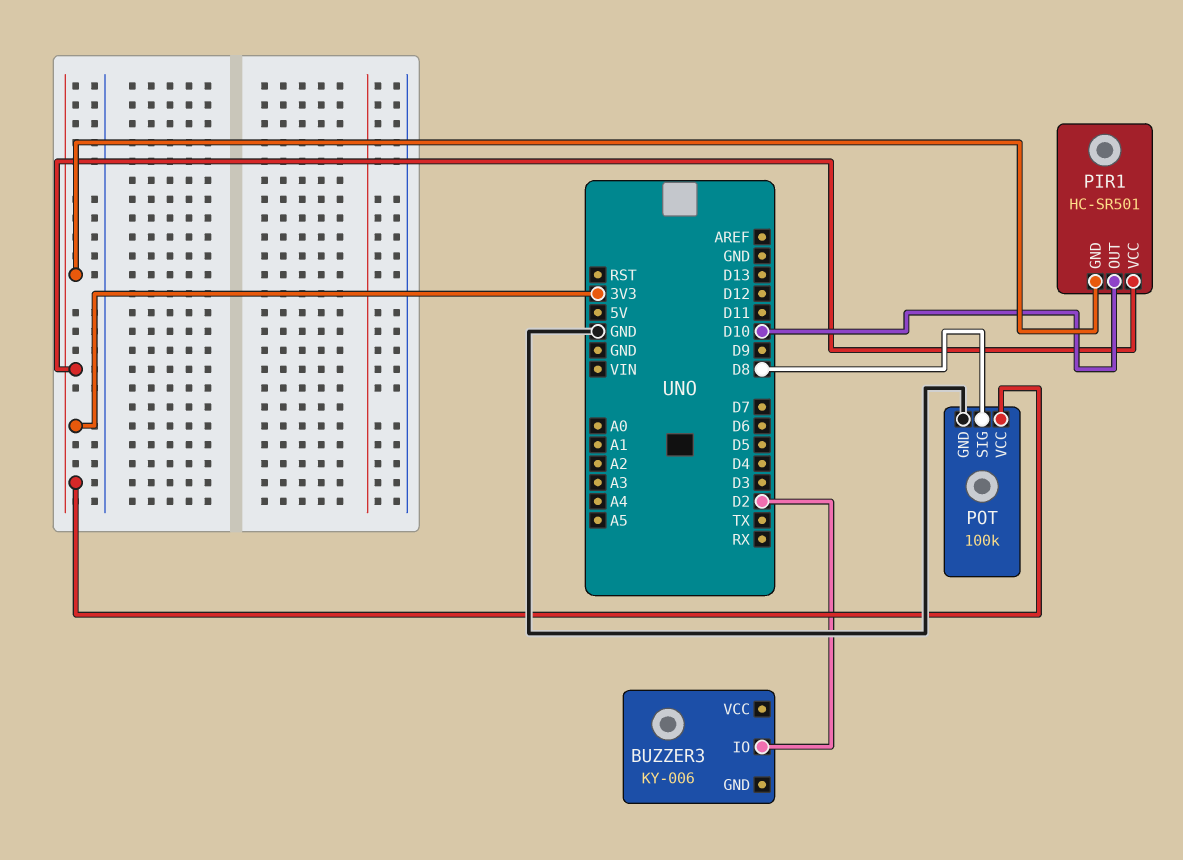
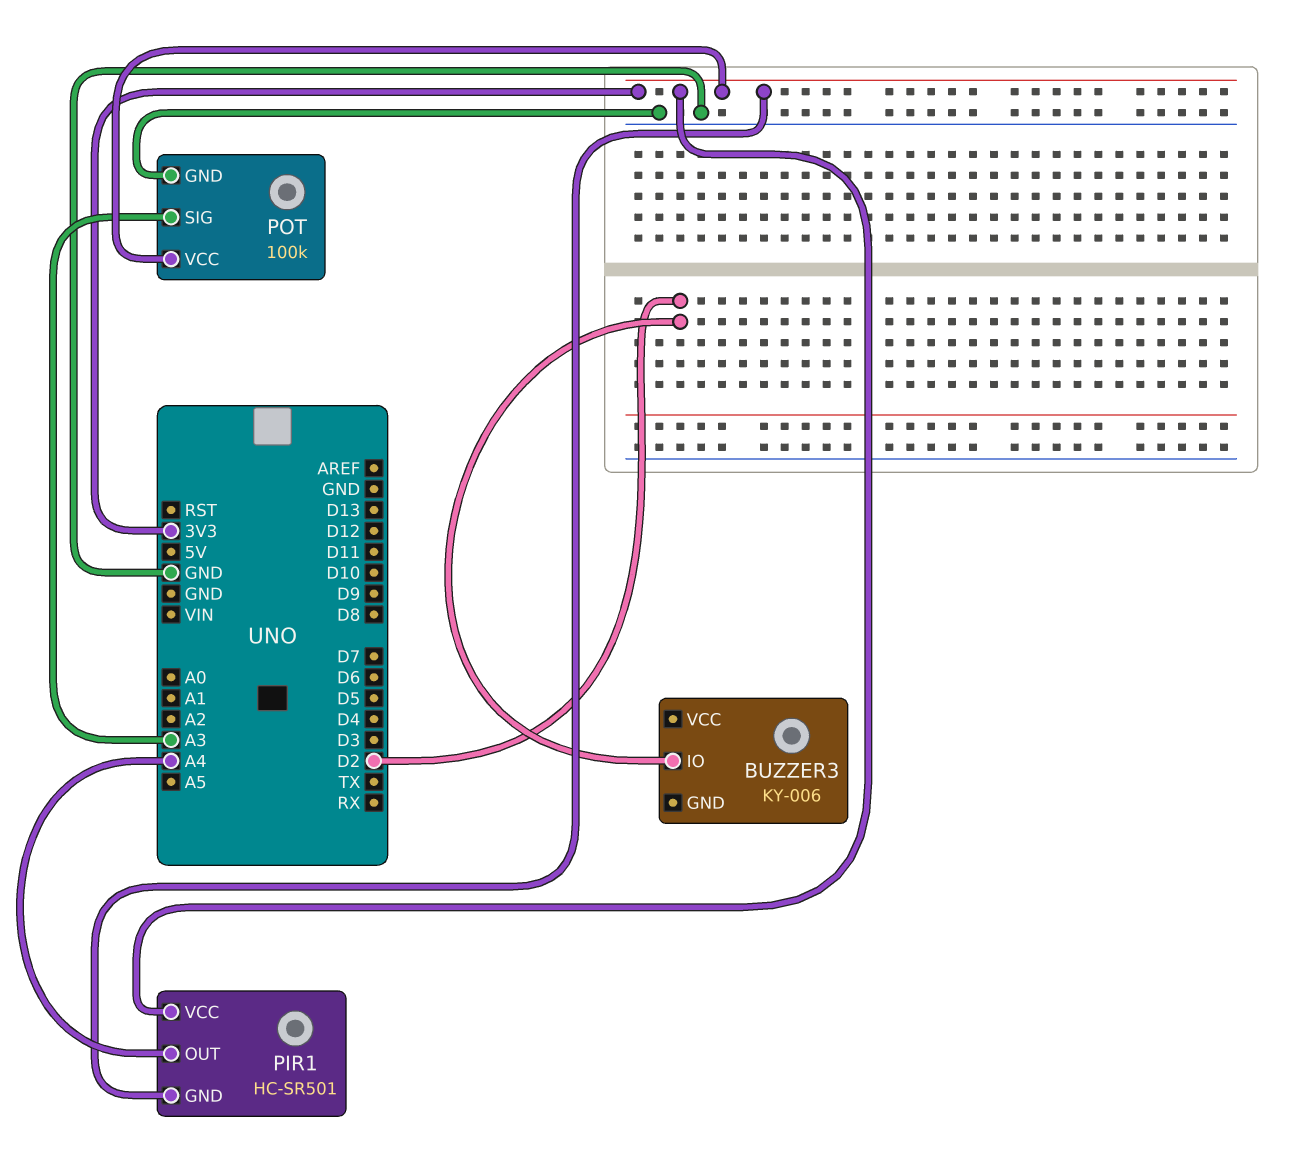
PIR1 pin OUT: D10 -> A4
POT pin SIG: D8 -> A3

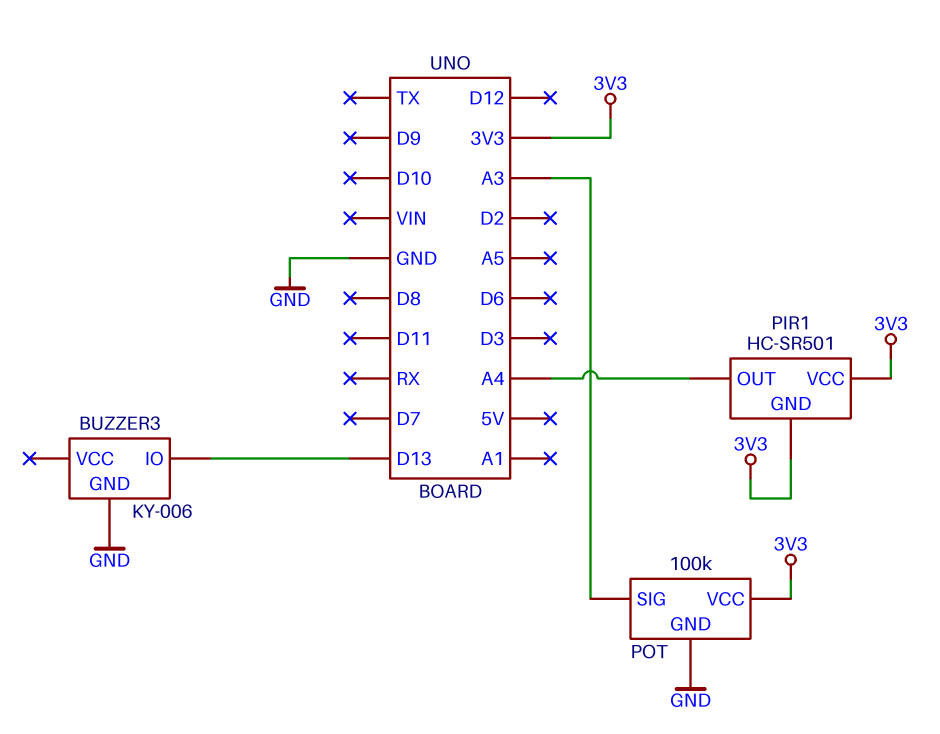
BUZZER3 pin GND: none -> GND
BUZZER3 pin IO: D2 -> D13

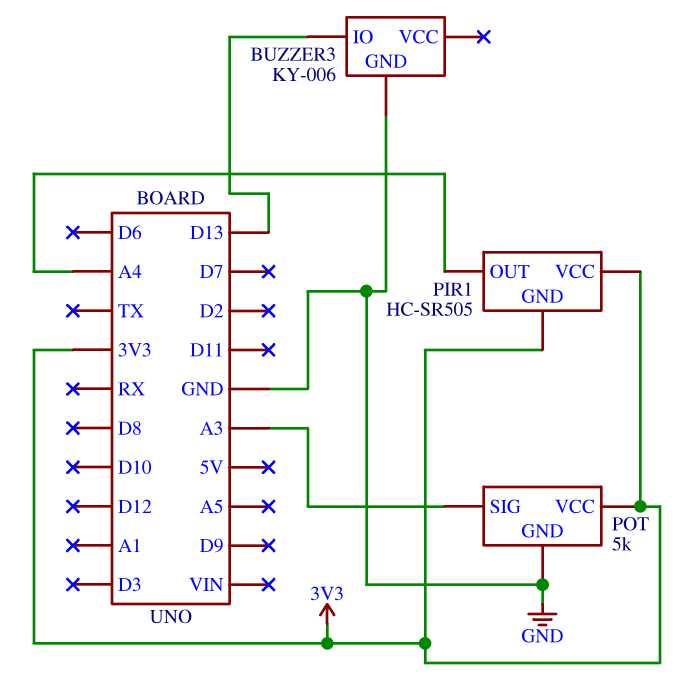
PIR1: HC-SR501 -> HC-SR505
POT: 100k -> 5k

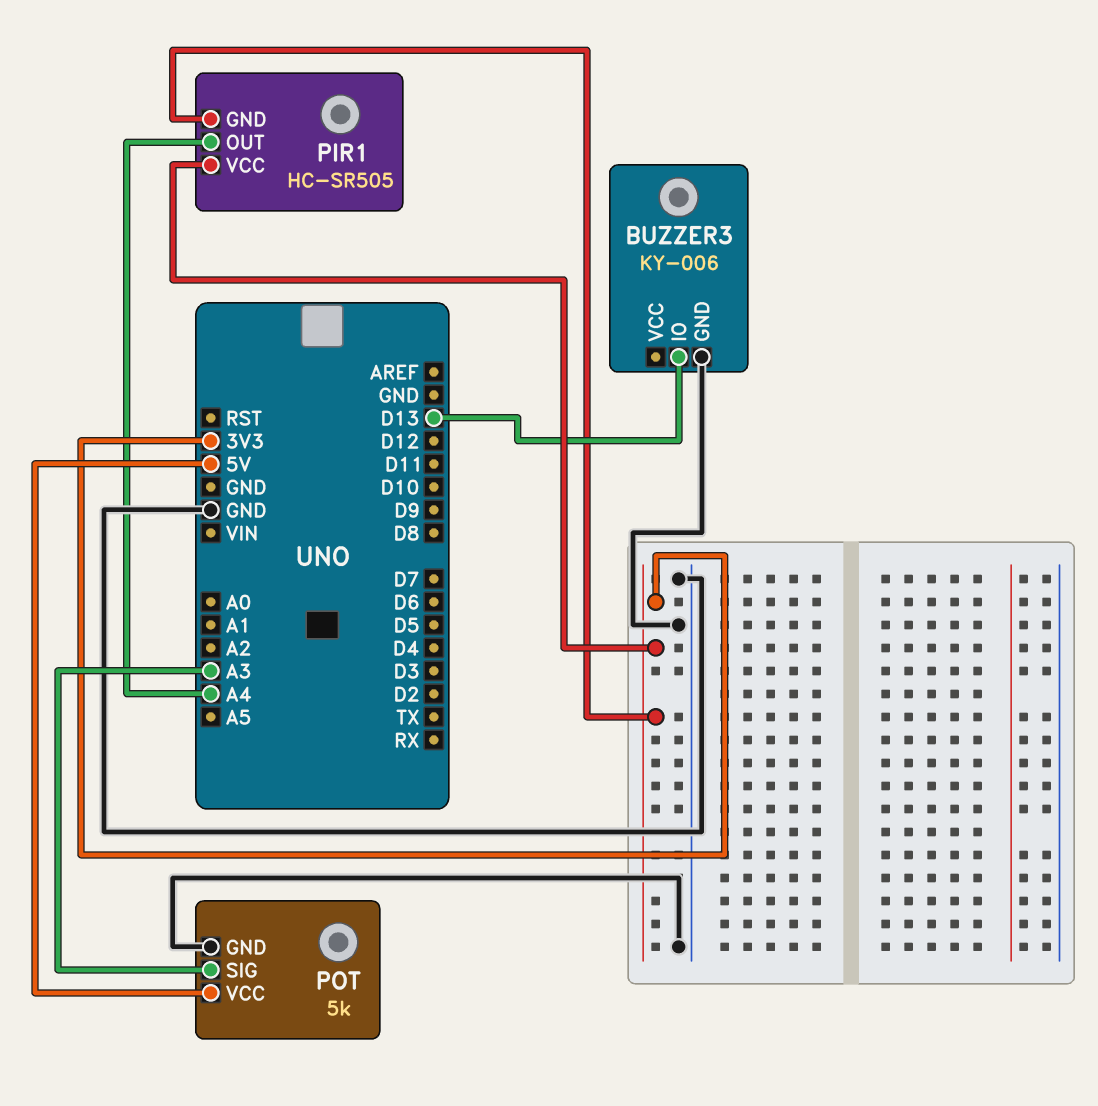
POT pin VCC: 3V3 -> 5V

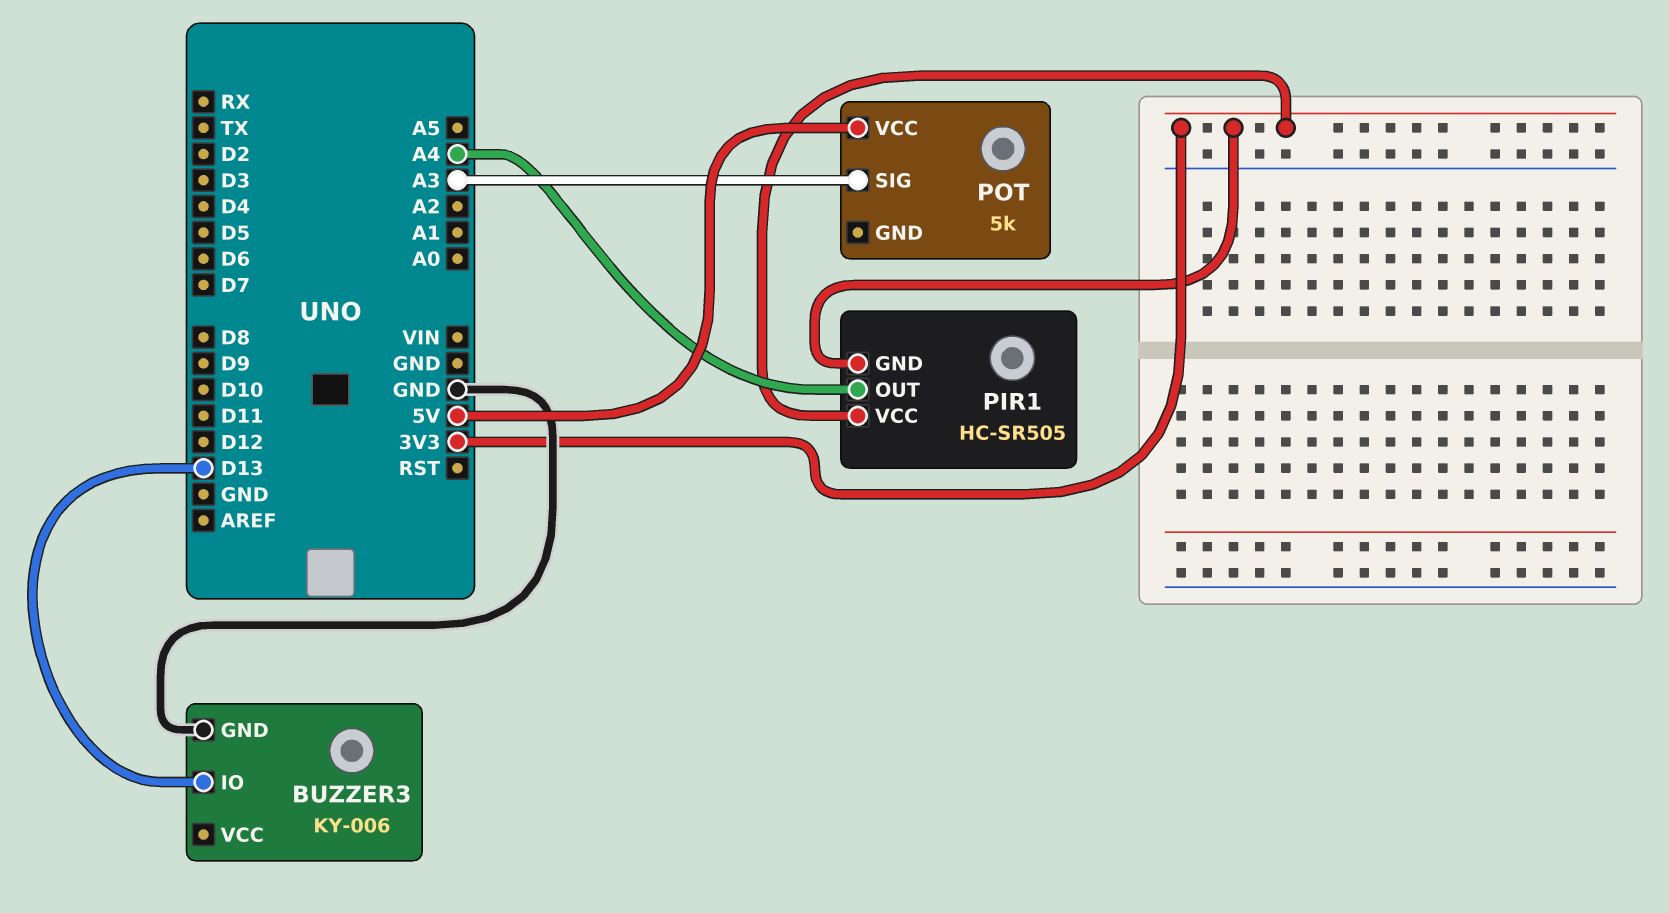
POT pin GND: GND -> none

